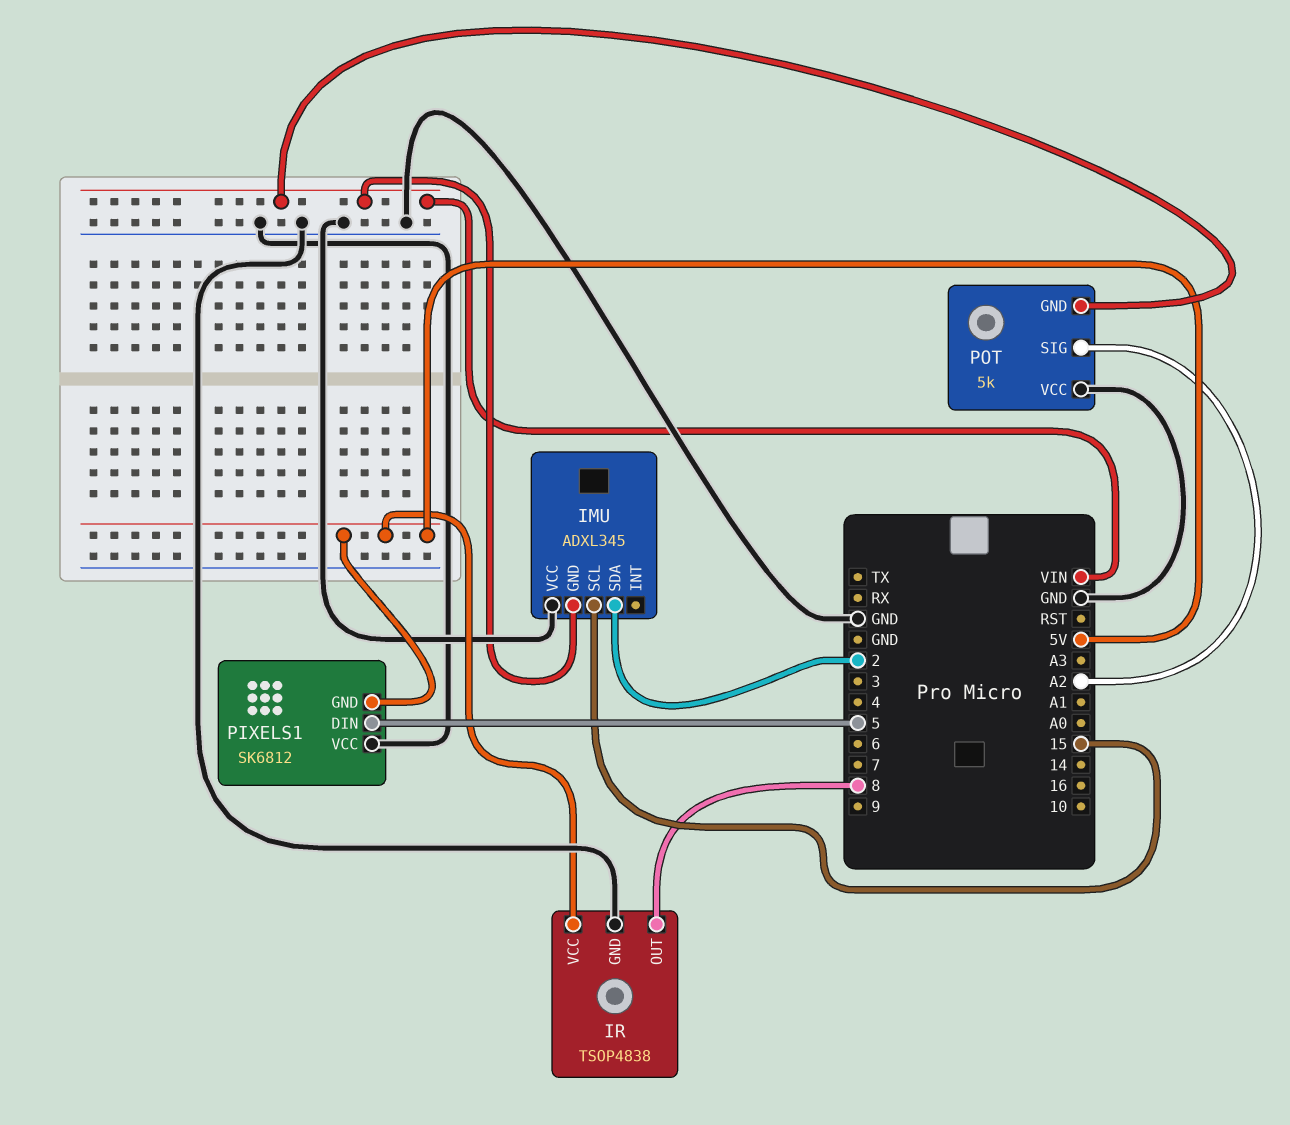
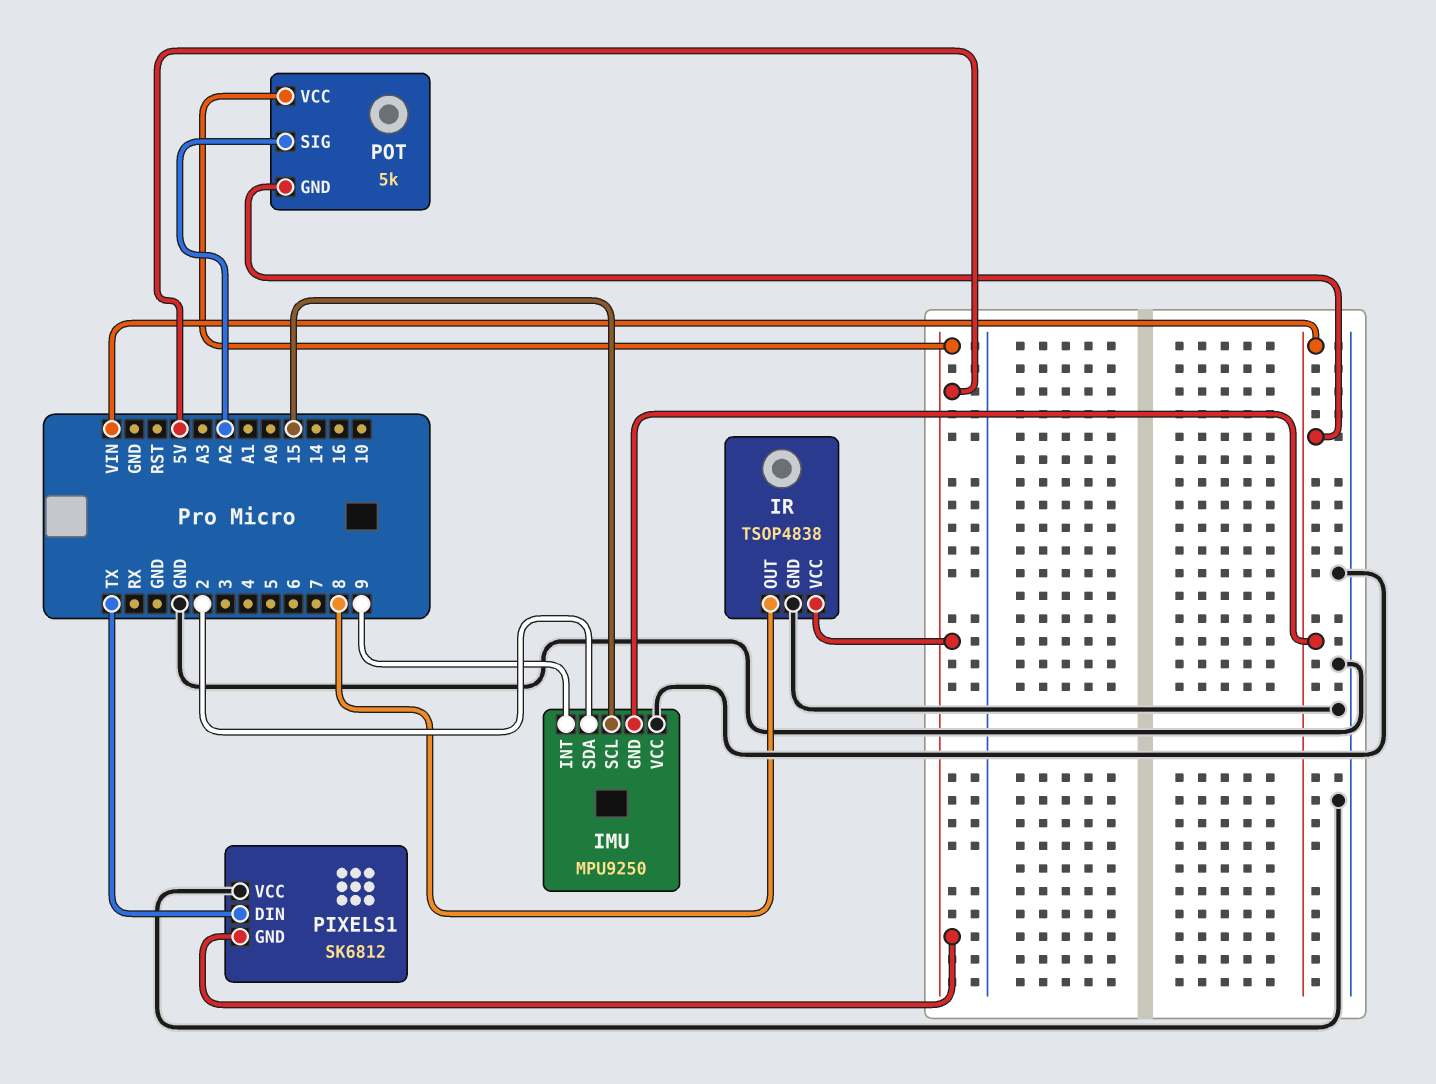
IMU: ADXL345 -> MPU9250
IMU pin INT: none -> 9
PIXELS1 pin DIN: 5 -> TX
POT pin VCC: GND -> 5V

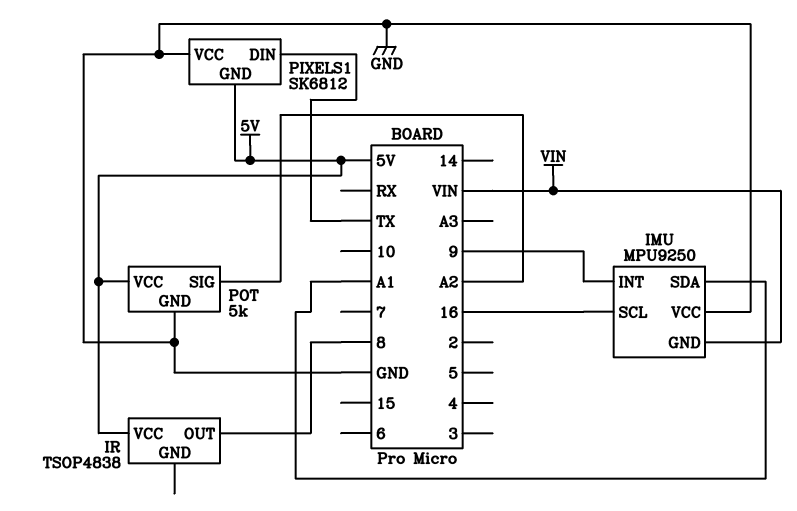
IMU pin SCL: 15 -> 16
IMU pin SDA: 2 -> A1
IR pin GND: GND -> none
POT pin GND: VIN -> GND

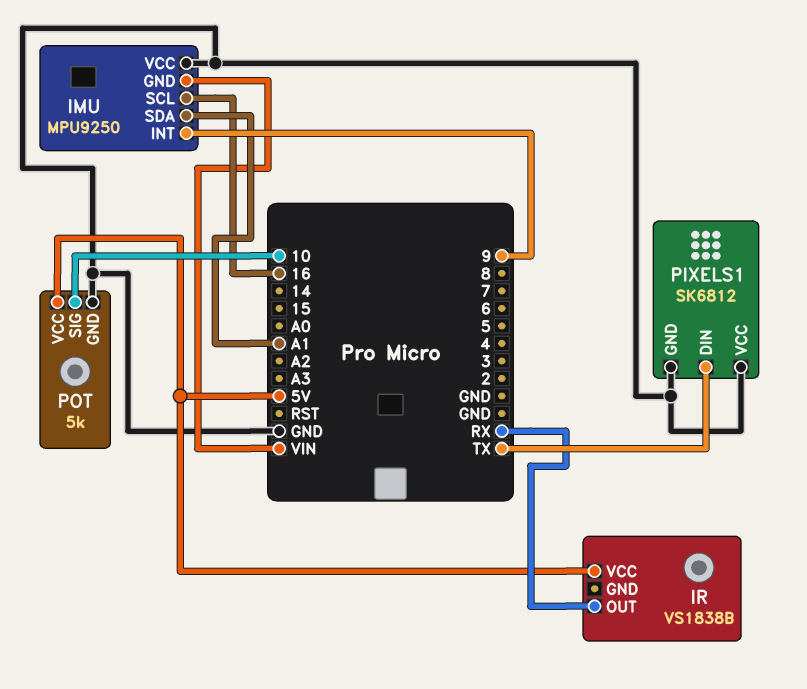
IR: TSOP4838 -> VS1838B
IR pin OUT: 8 -> RX
PIXELS1 pin GND: 5V -> GND
POT pin SIG: A2 -> 10

